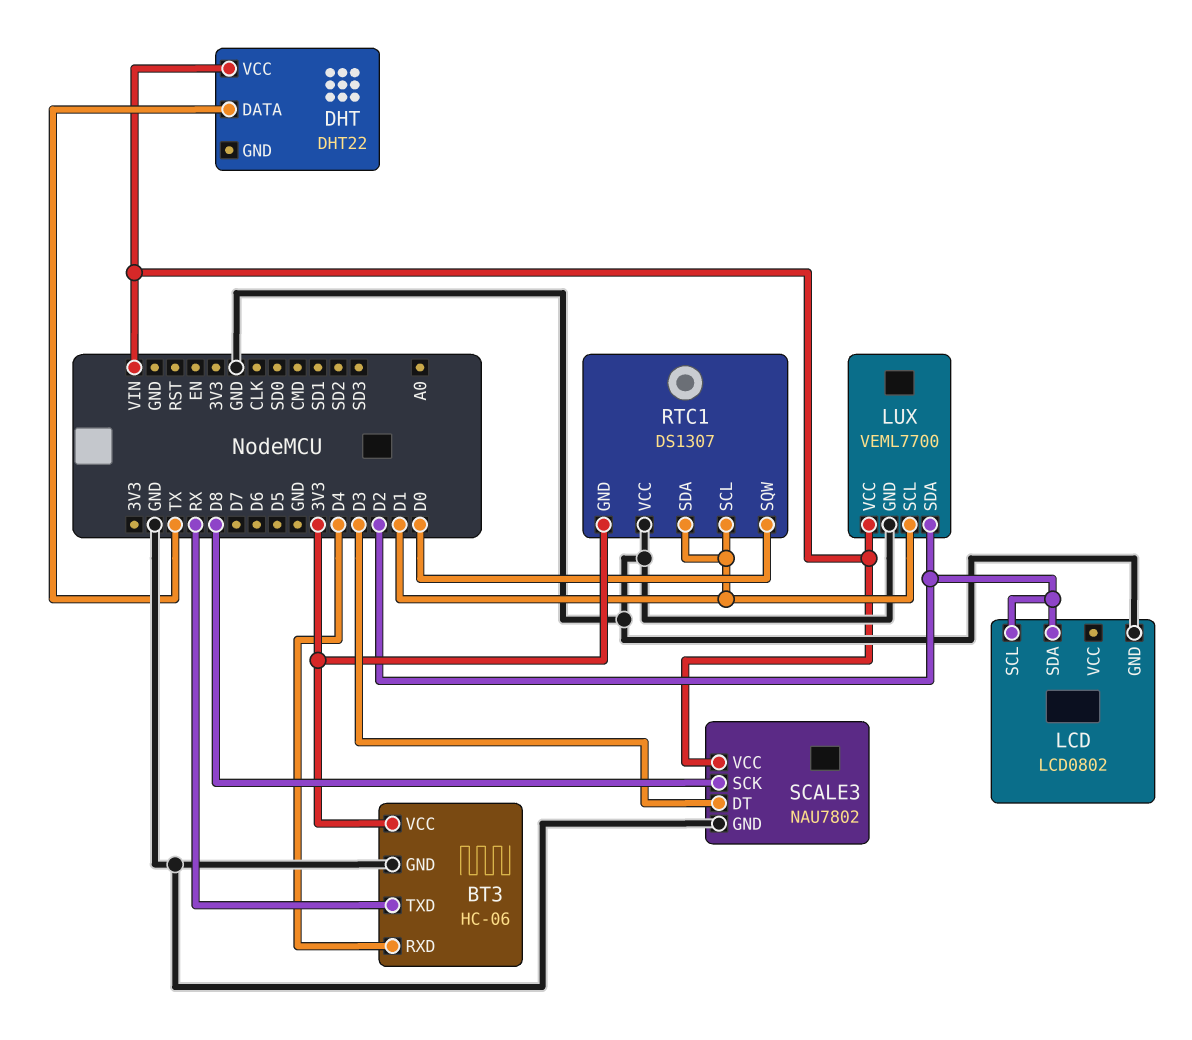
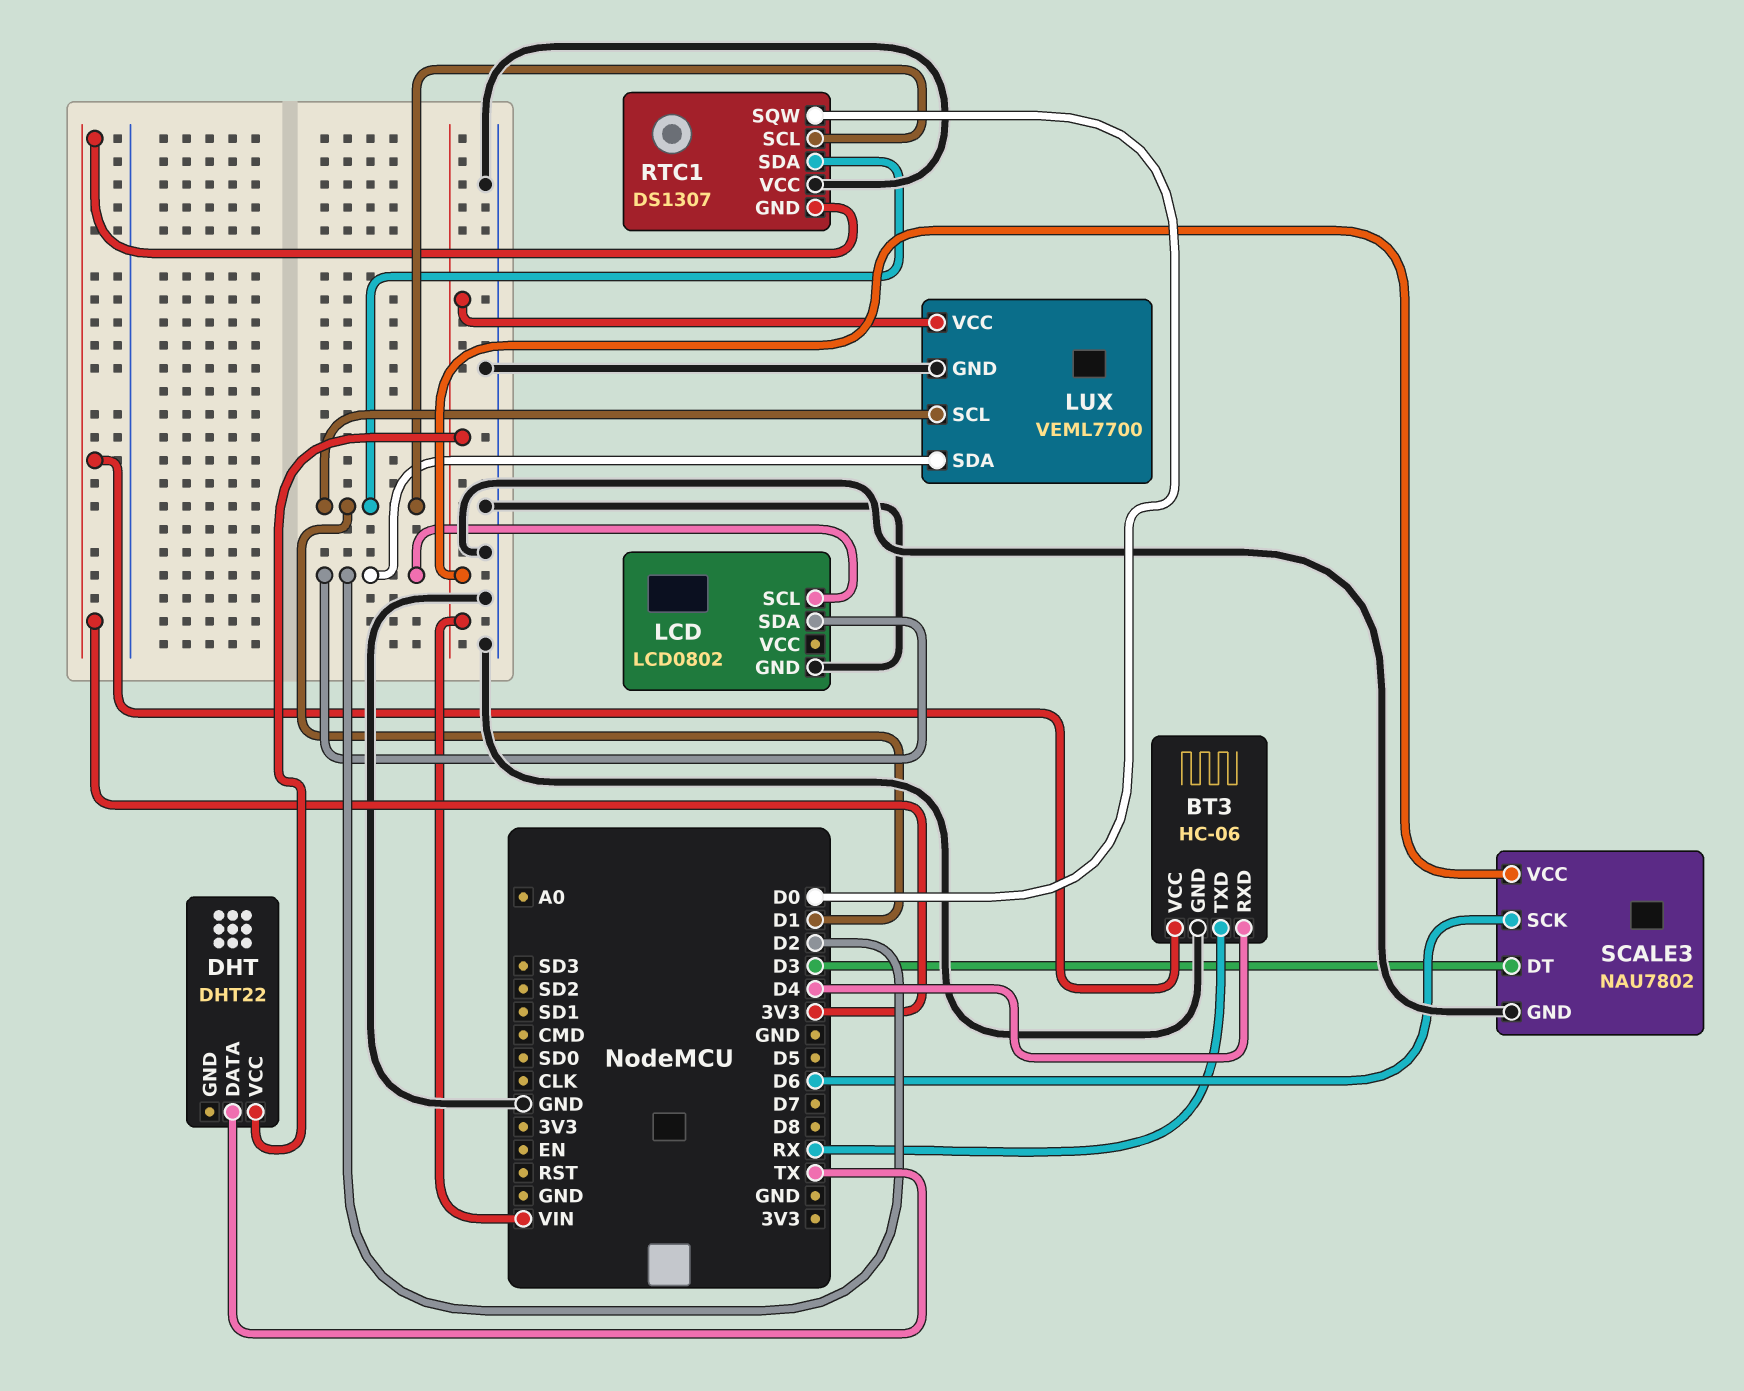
SCALE3 pin SCK: D8 -> D6

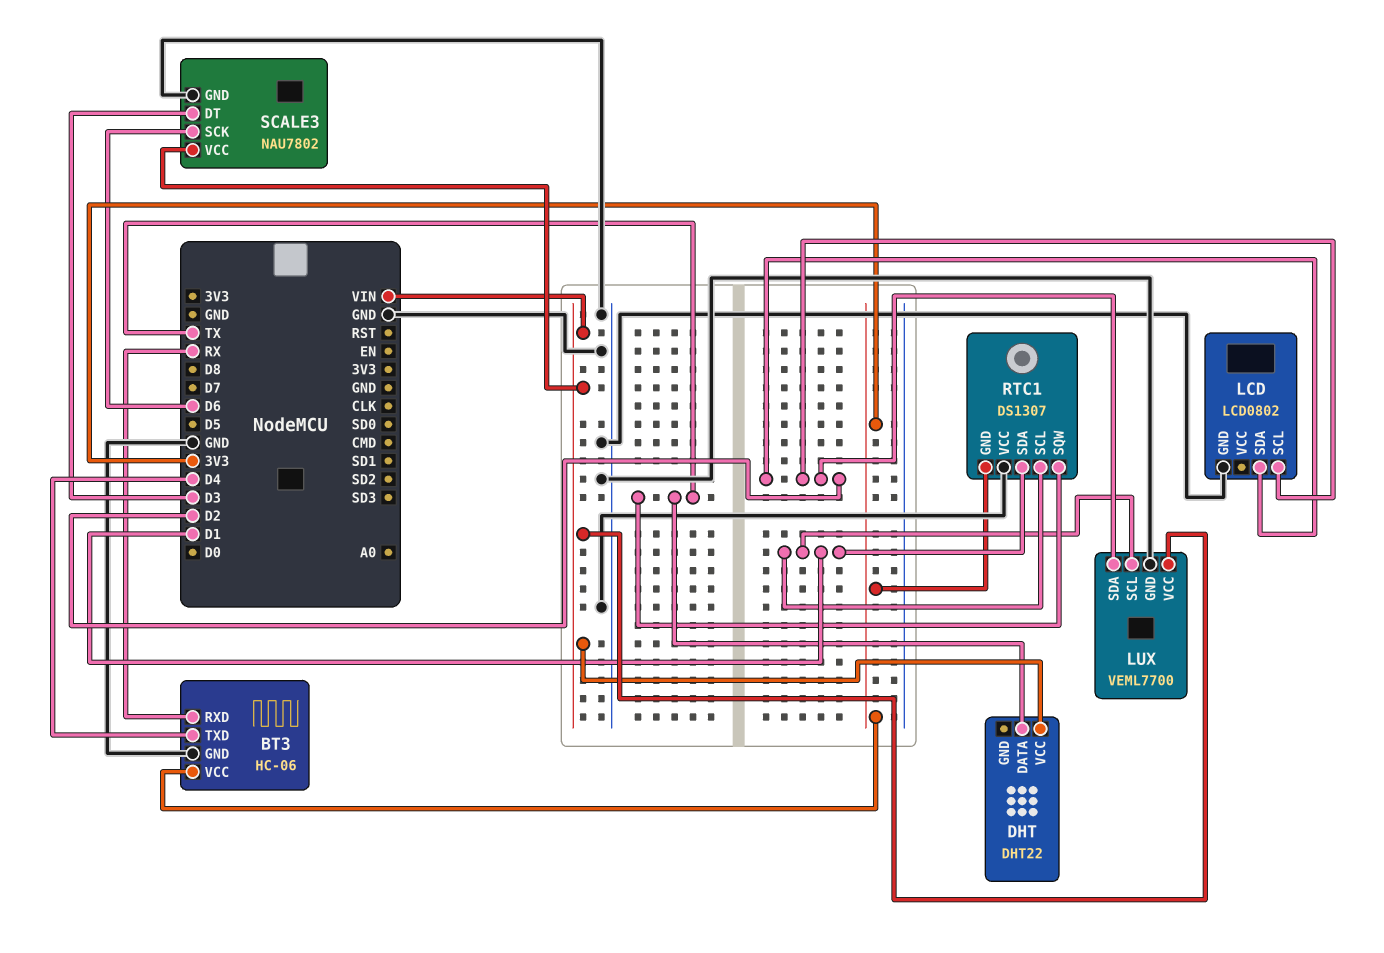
BT3 pin RXD: D4 -> RX
BT3 pin TXD: RX -> D4
RTC1 pin SQW: D0 -> TX

